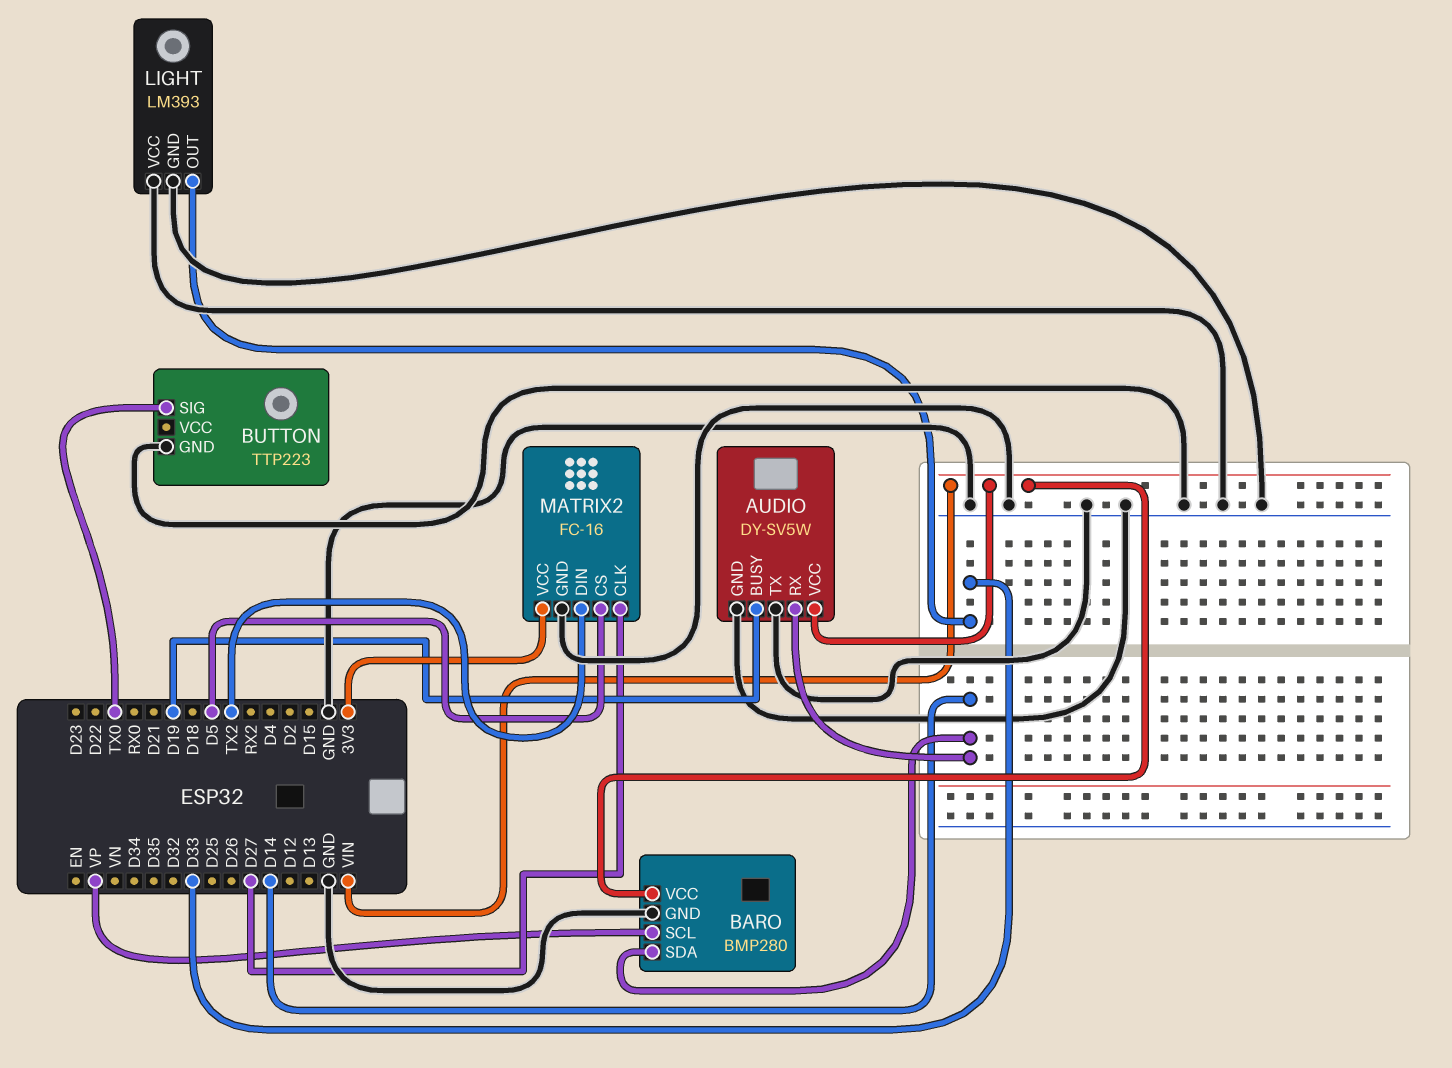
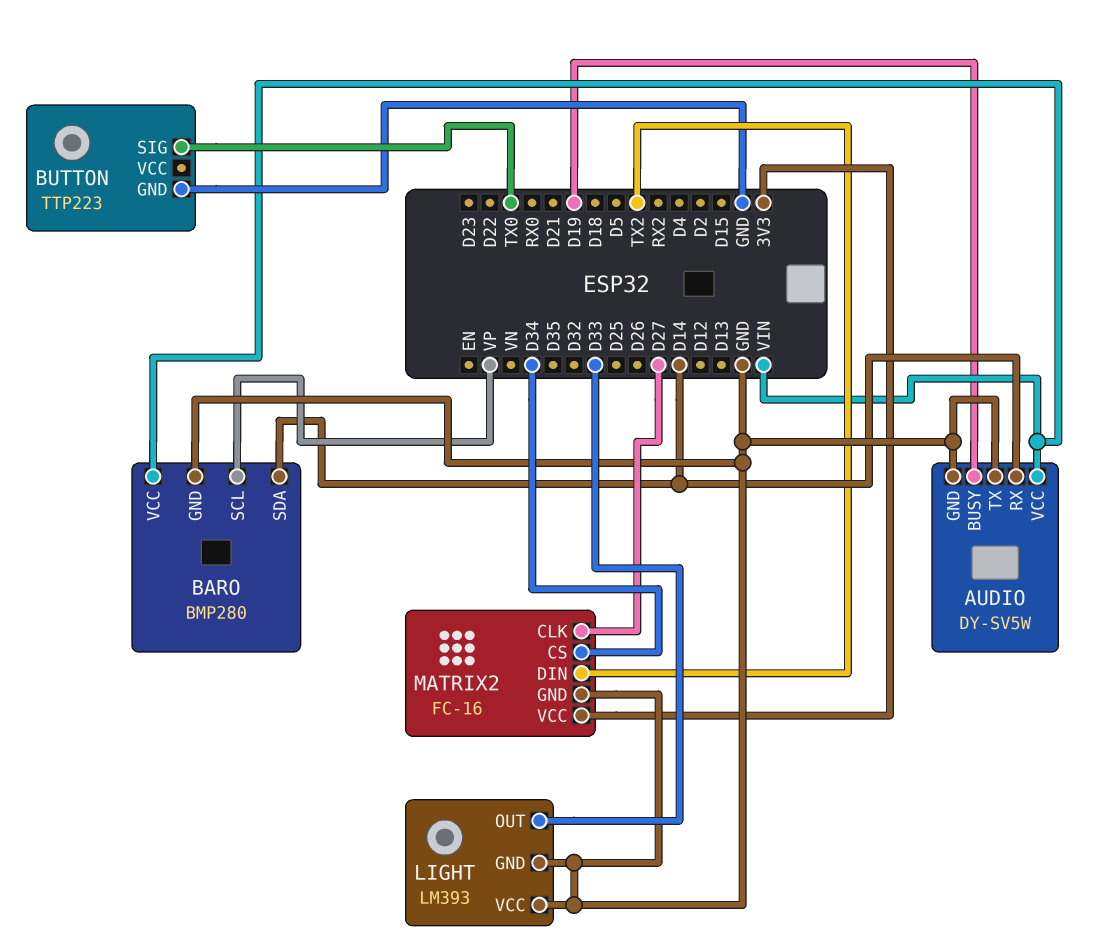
MATRIX2 pin CS: D5 -> D34

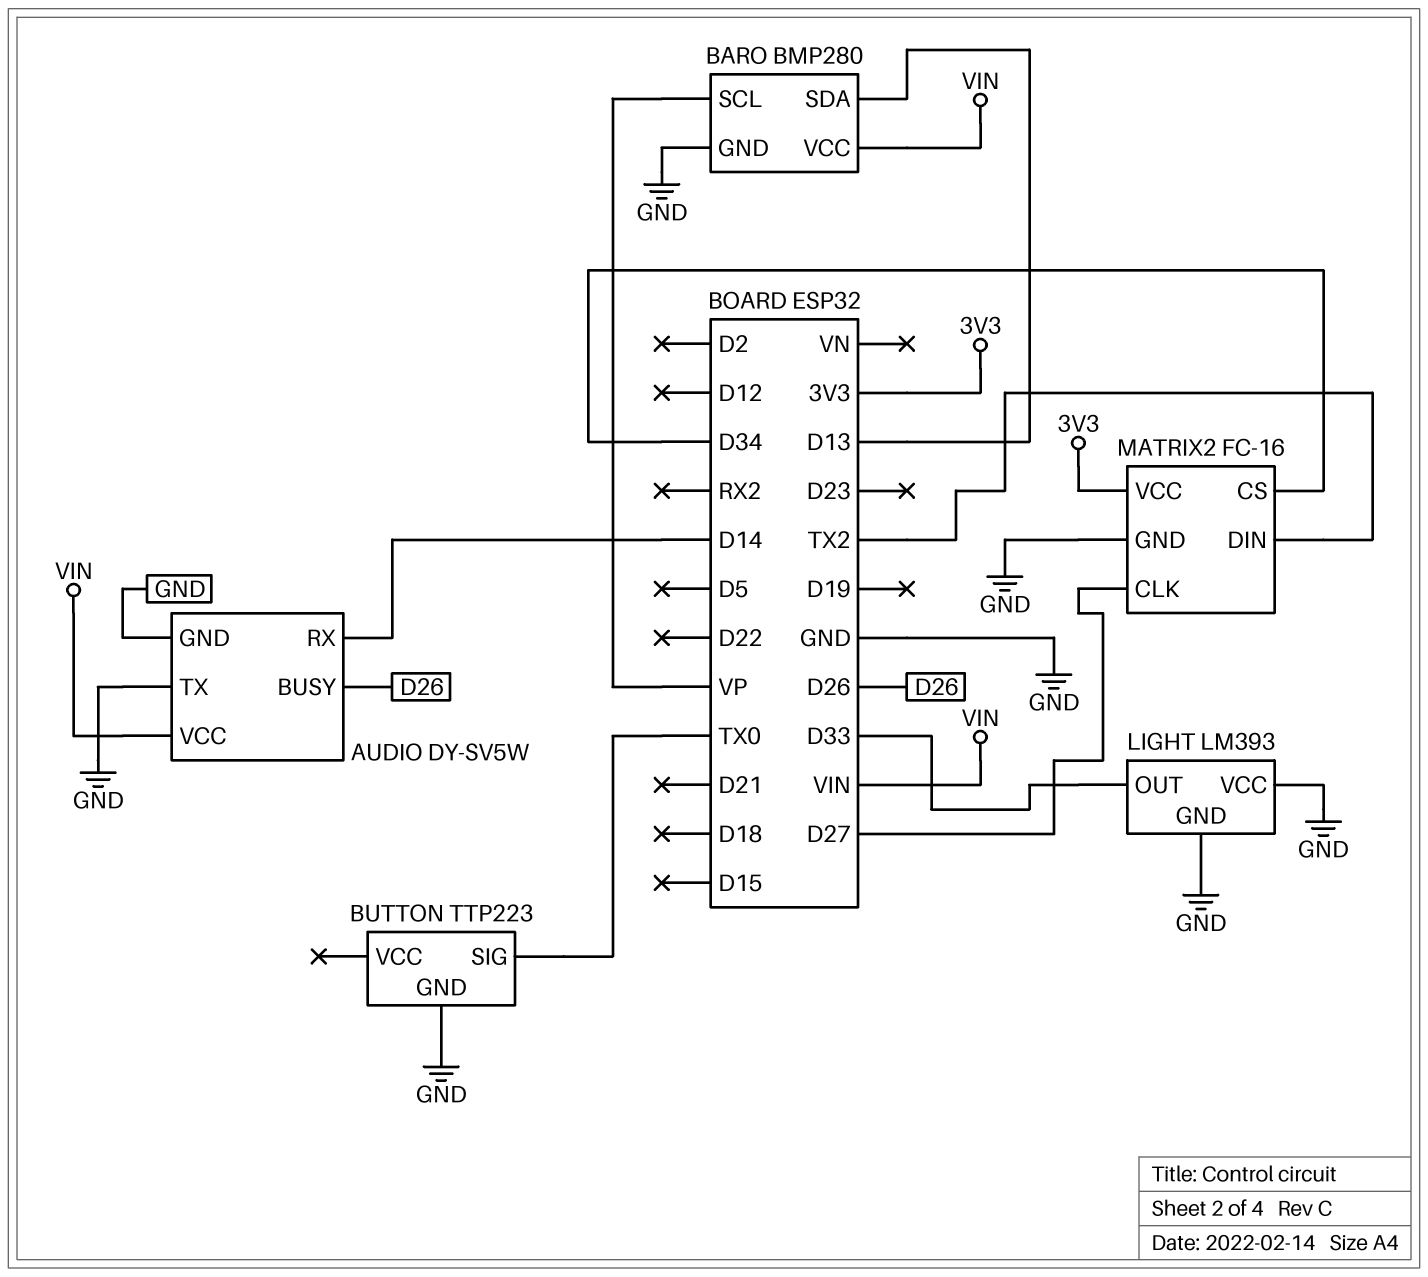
AUDIO pin BUSY: D19 -> D26
BARO pin SDA: D14 -> D13

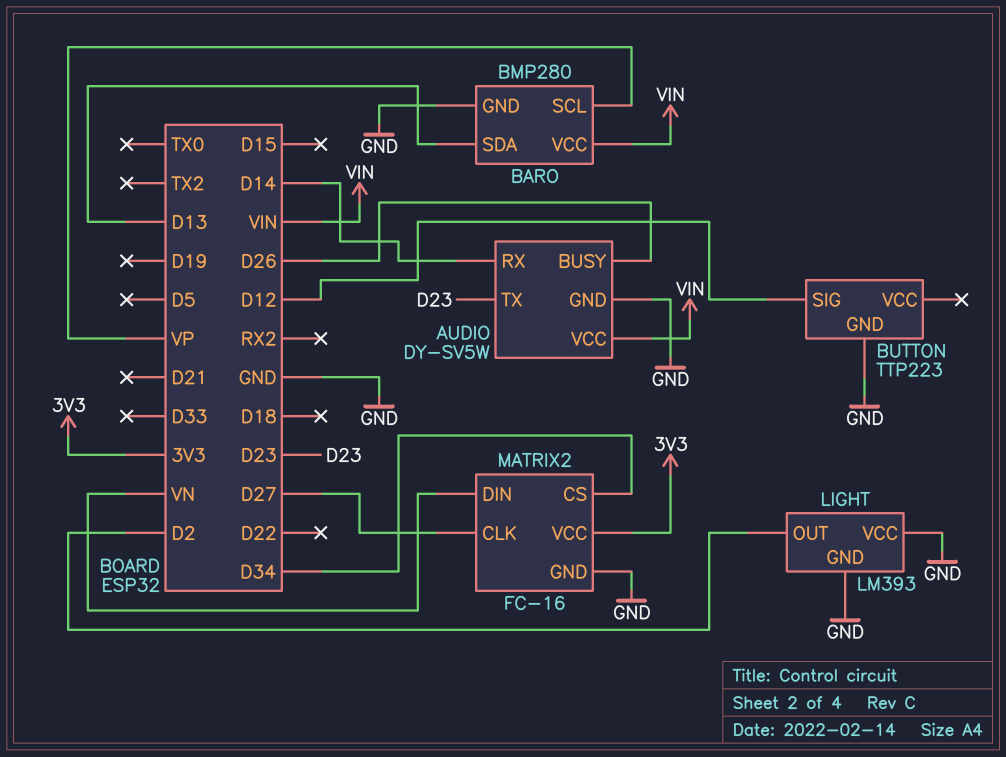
AUDIO pin TX: GND -> D23
BUTTON pin SIG: TX0 -> D12
LIGHT pin OUT: D33 -> D2
MATRIX2 pin DIN: TX2 -> VN

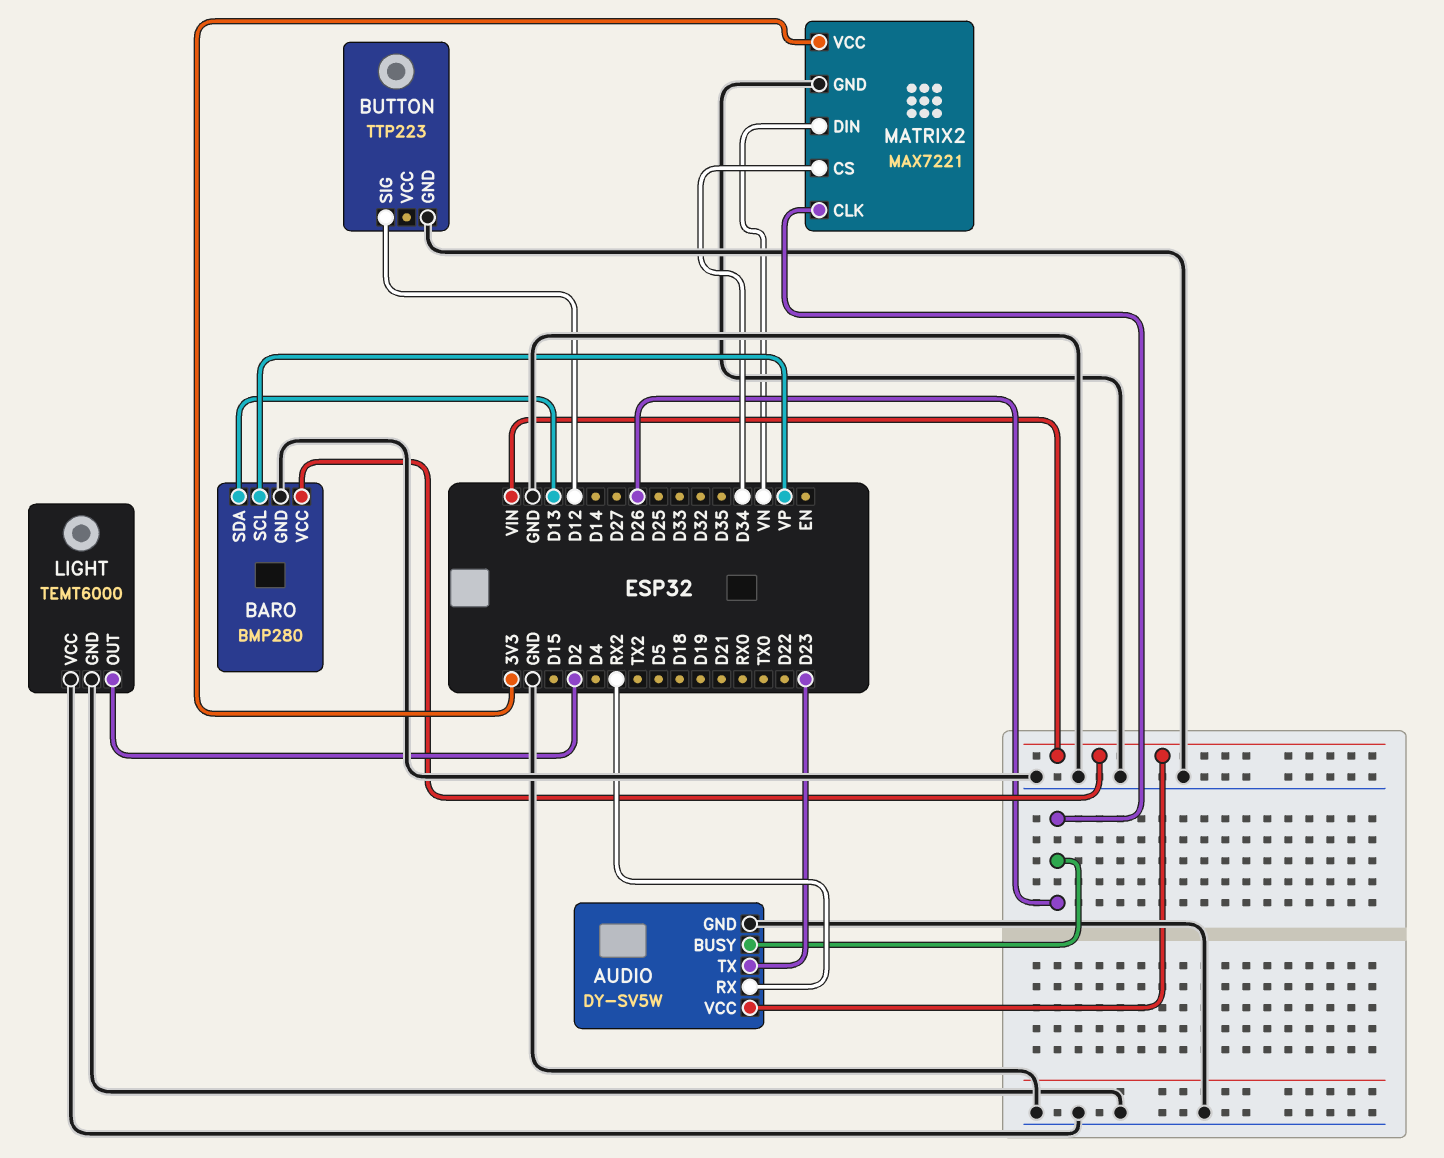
AUDIO pin RX: D14 -> RX2
LIGHT: LM393 -> TEMT6000
MATRIX2: FC-16 -> MAX7221
MATRIX2 pin CLK: D27 -> D26

